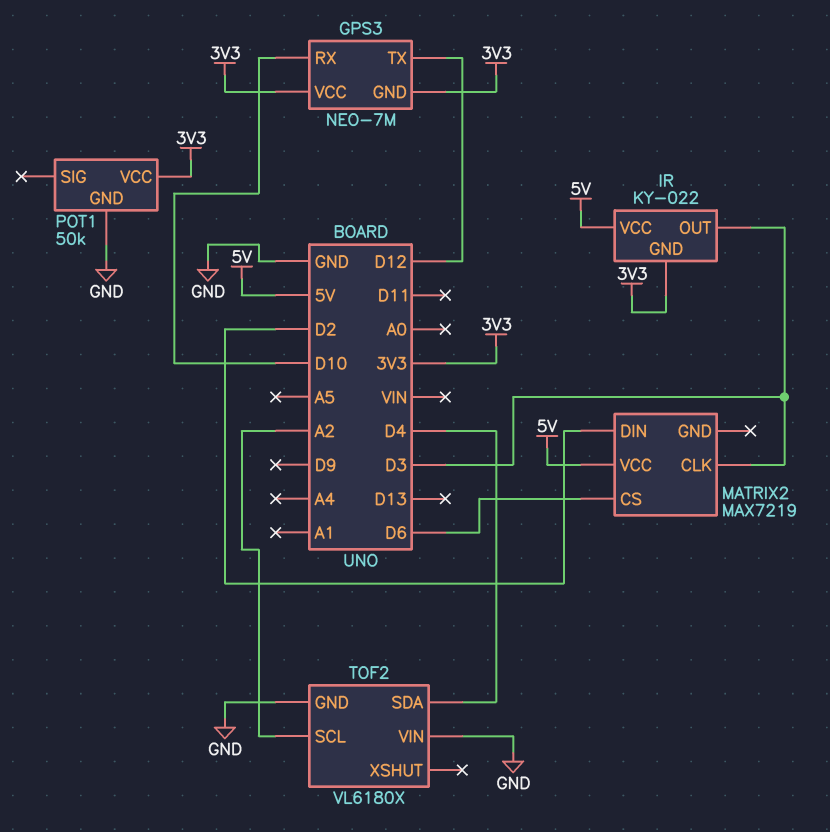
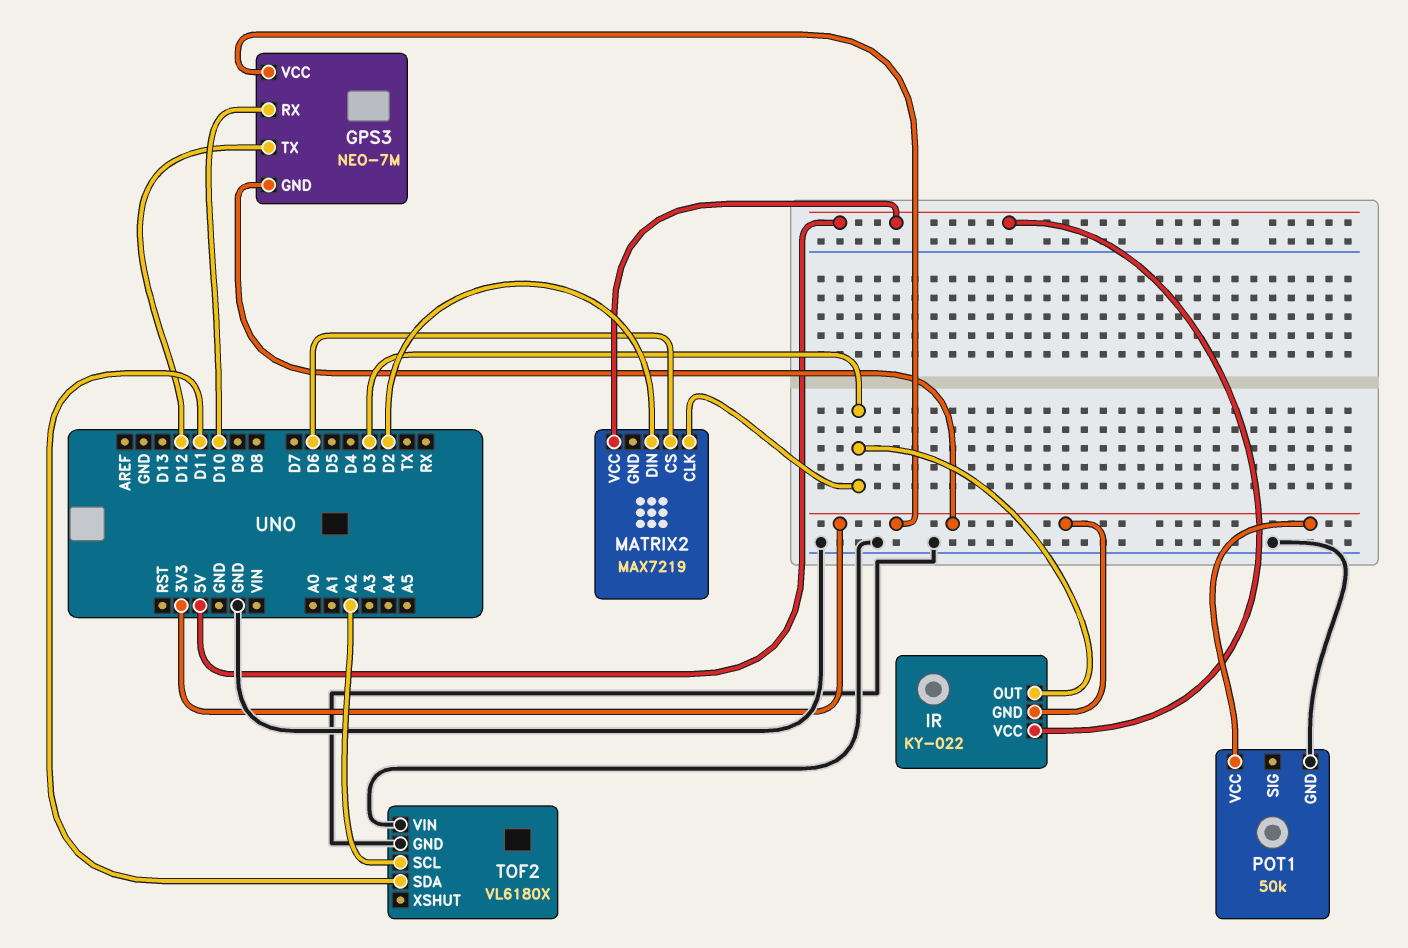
TOF2 pin SDA: D4 -> D11

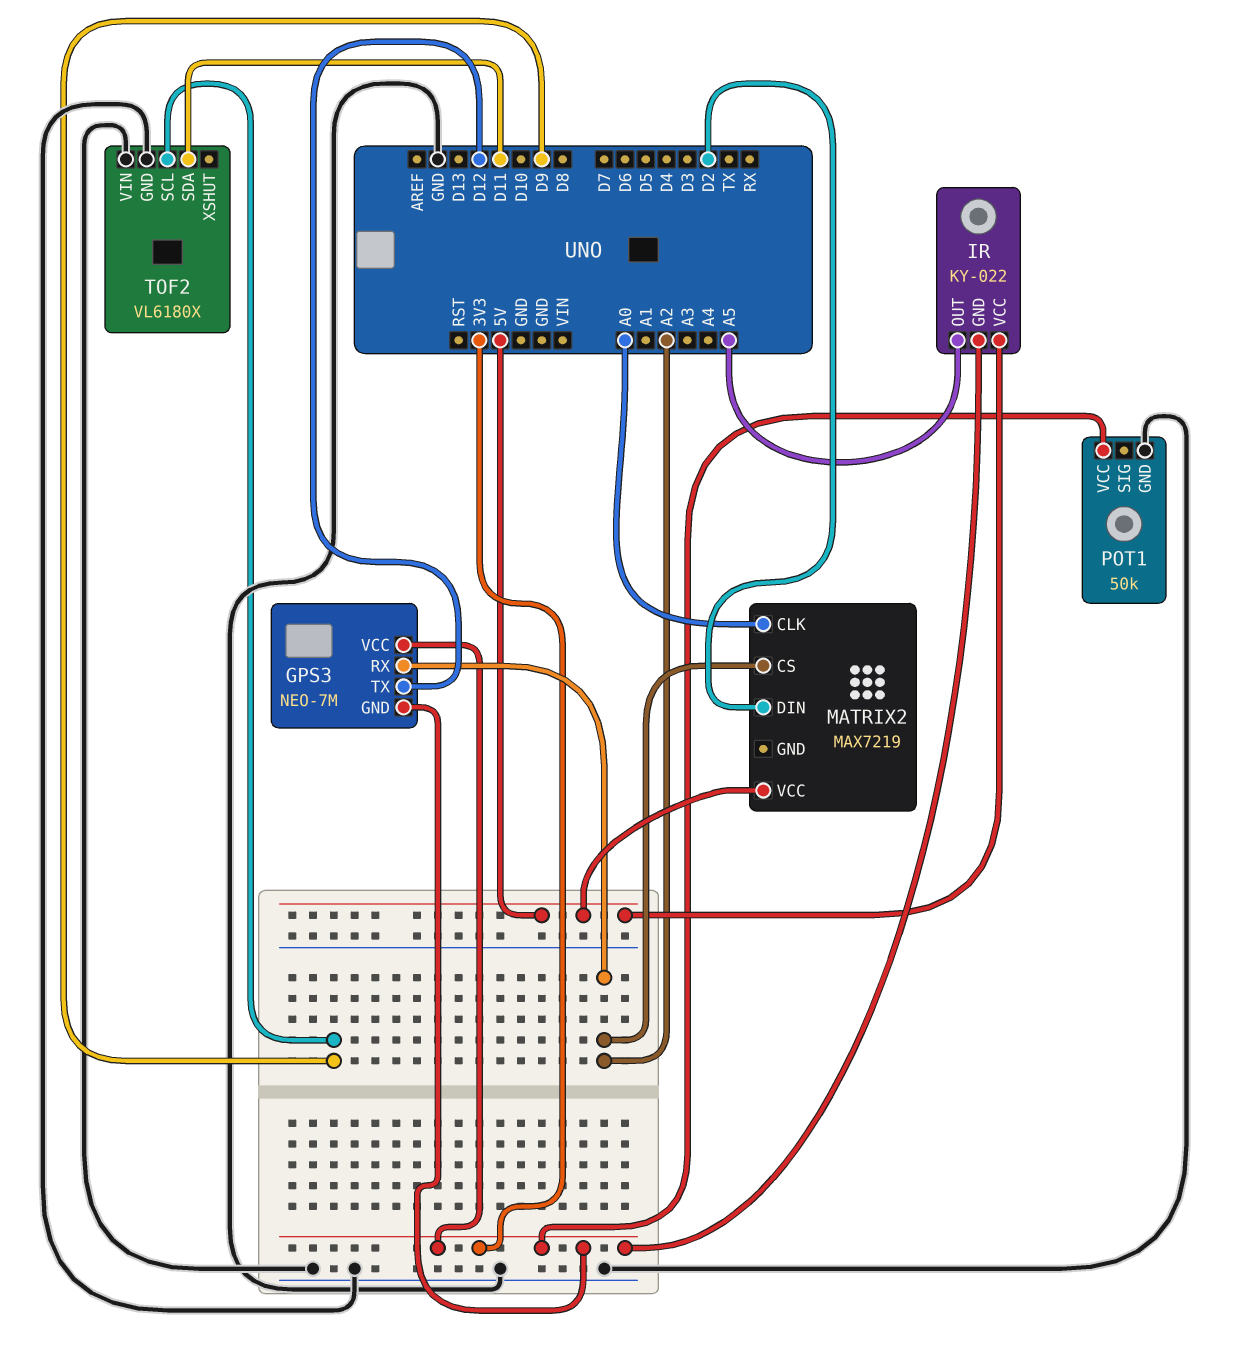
GPS3 pin RX: D10 -> A2
IR pin OUT: D3 -> A5
MATRIX2 pin CLK: D3 -> A0
MATRIX2 pin CS: D6 -> A2
TOF2 pin SCL: A2 -> D9

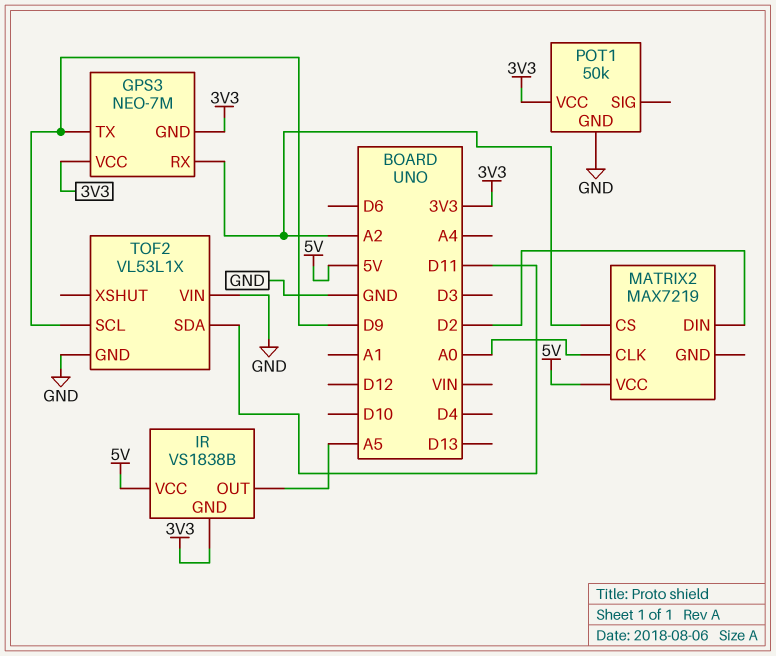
GPS3 pin TX: D12 -> D9
IR: KY-022 -> VS1838B
TOF2: VL6180X -> VL53L1X

